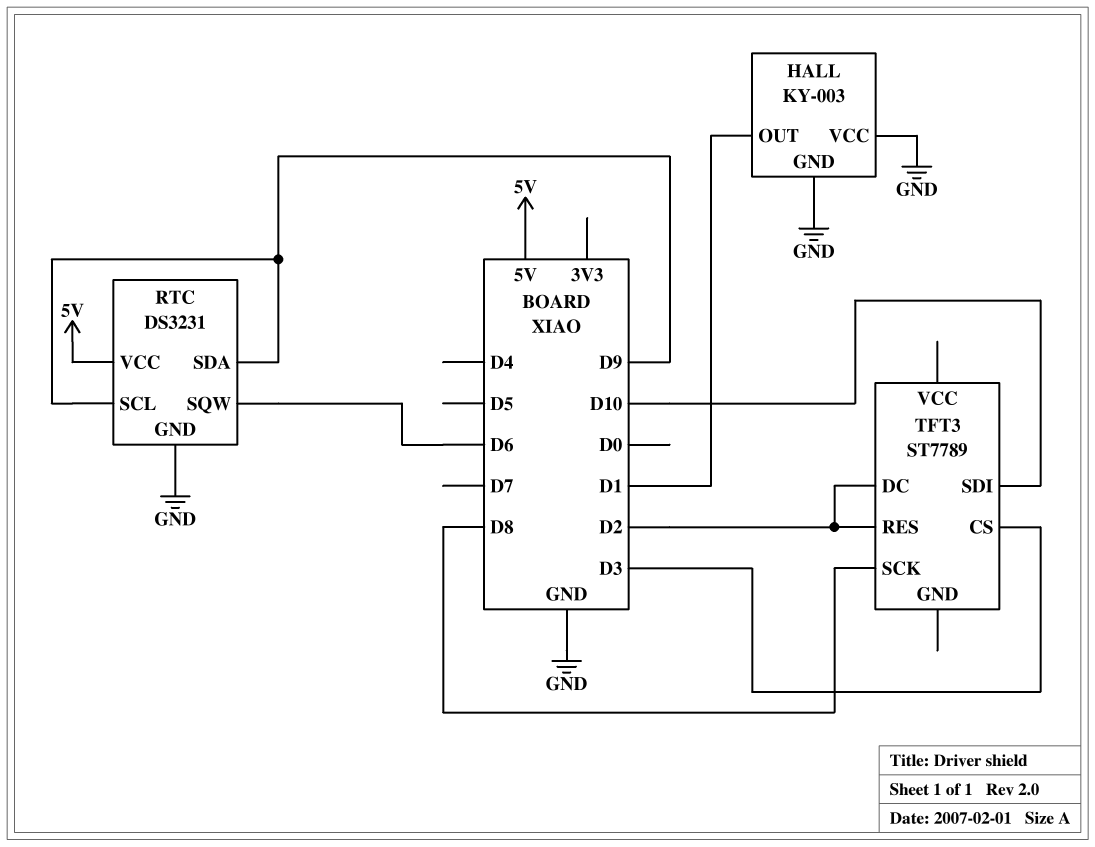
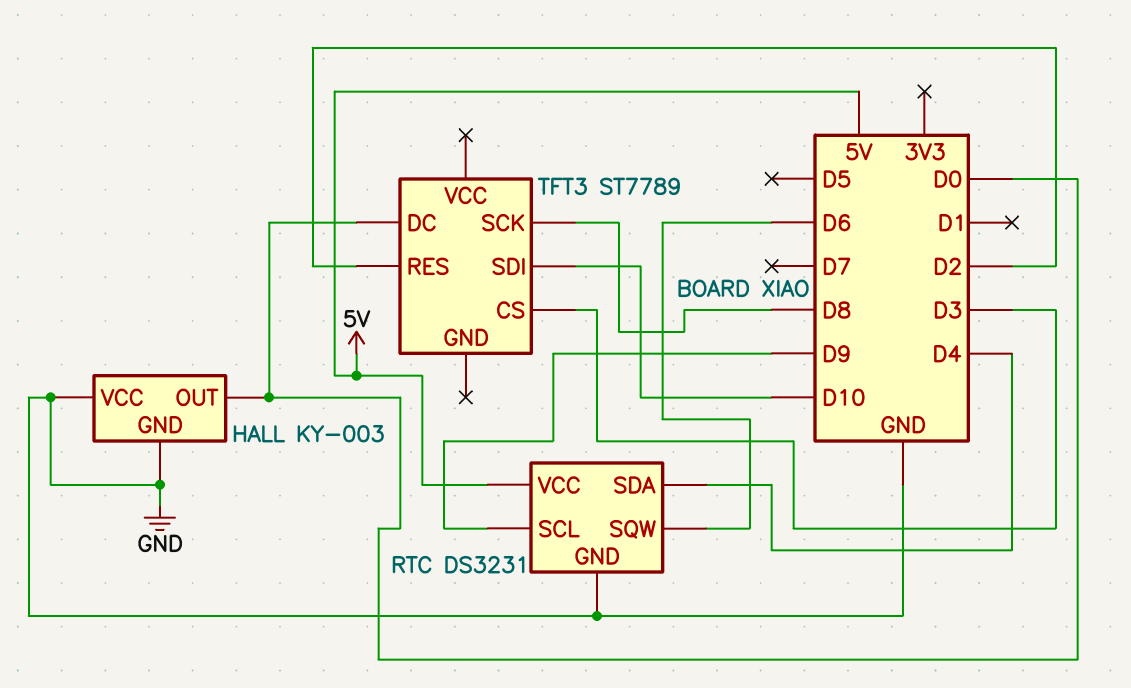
HALL pin OUT: D1 -> D0
RTC pin SDA: D9 -> D4
TFT3 pin DC: D2 -> D0

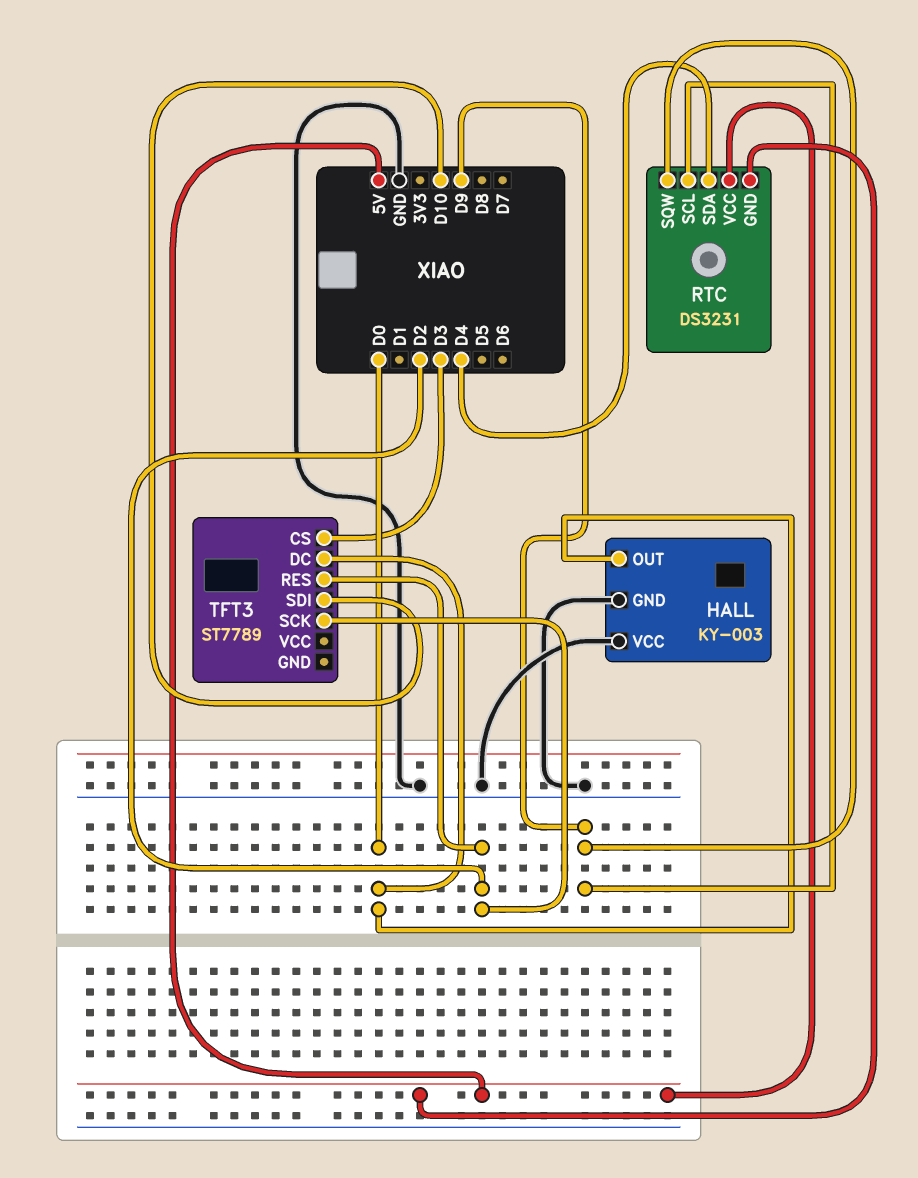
RTC pin GND: GND -> 5V
RTC pin SQW: D6 -> D9
TFT3 pin SCK: D8 -> D2

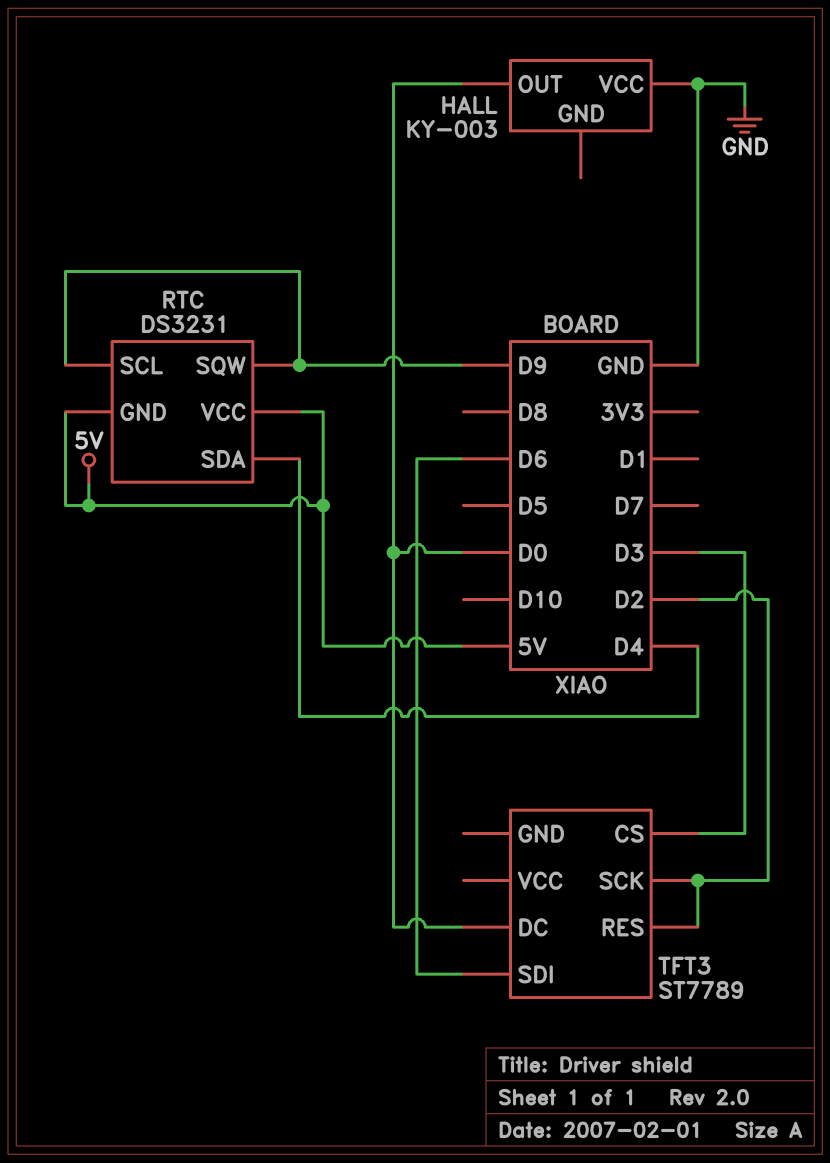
HALL pin GND: GND -> none
TFT3 pin SDI: D10 -> D6

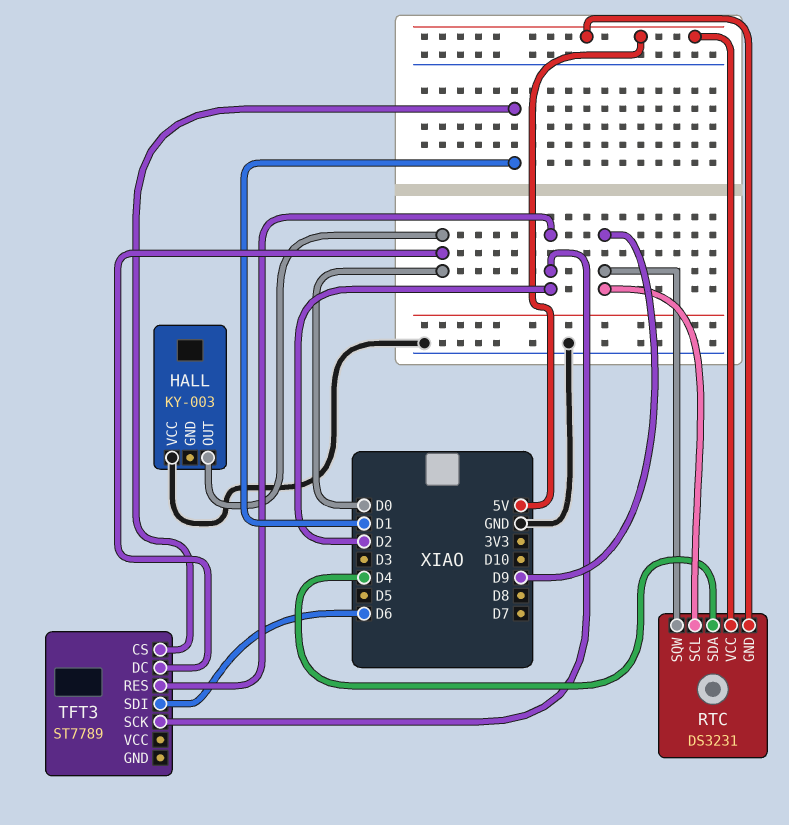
TFT3 pin CS: D3 -> D1

